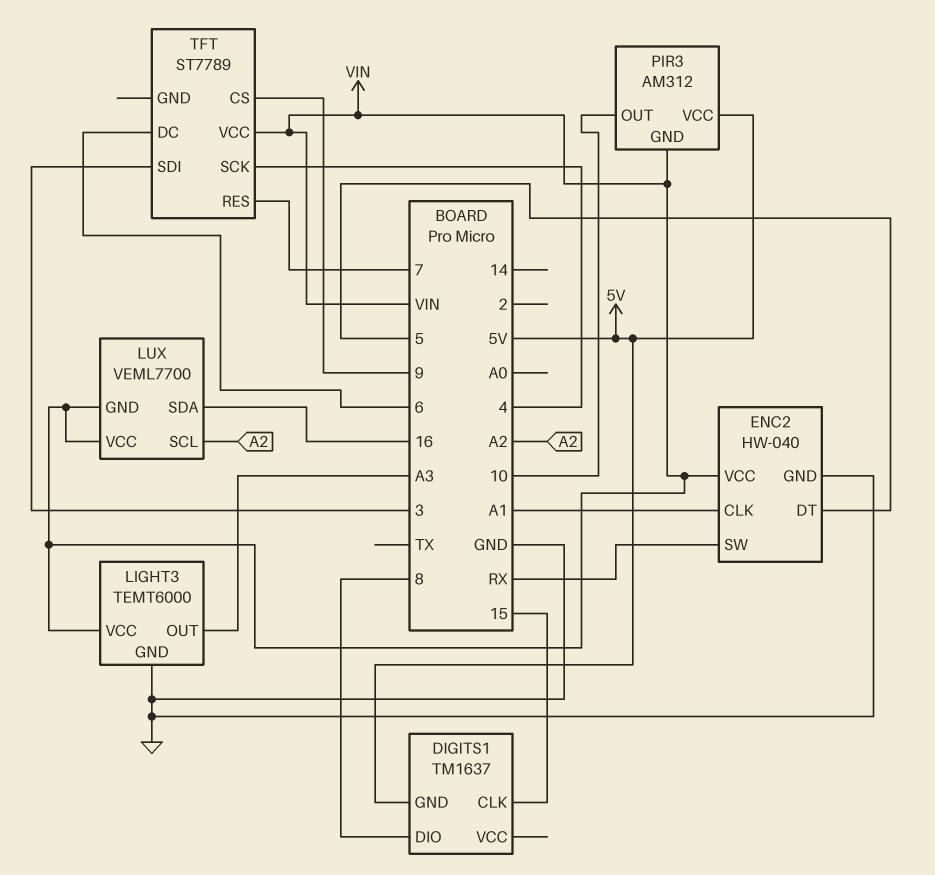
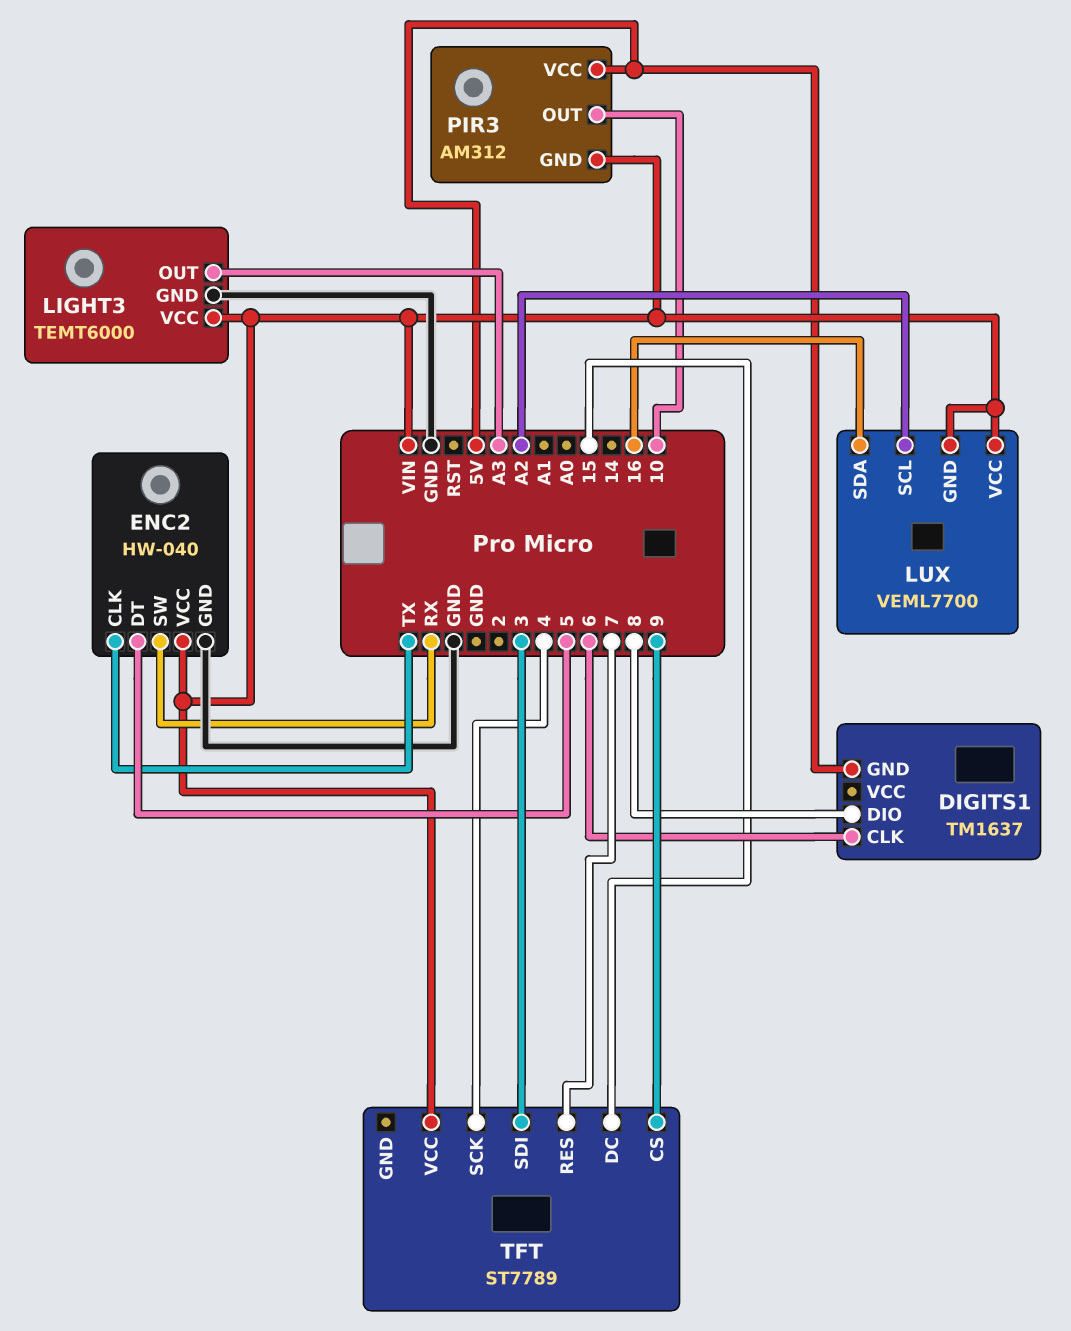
DIGITS1 pin CLK: 15 -> 6
ENC2 pin CLK: A1 -> TX
TFT pin DC: 6 -> 15

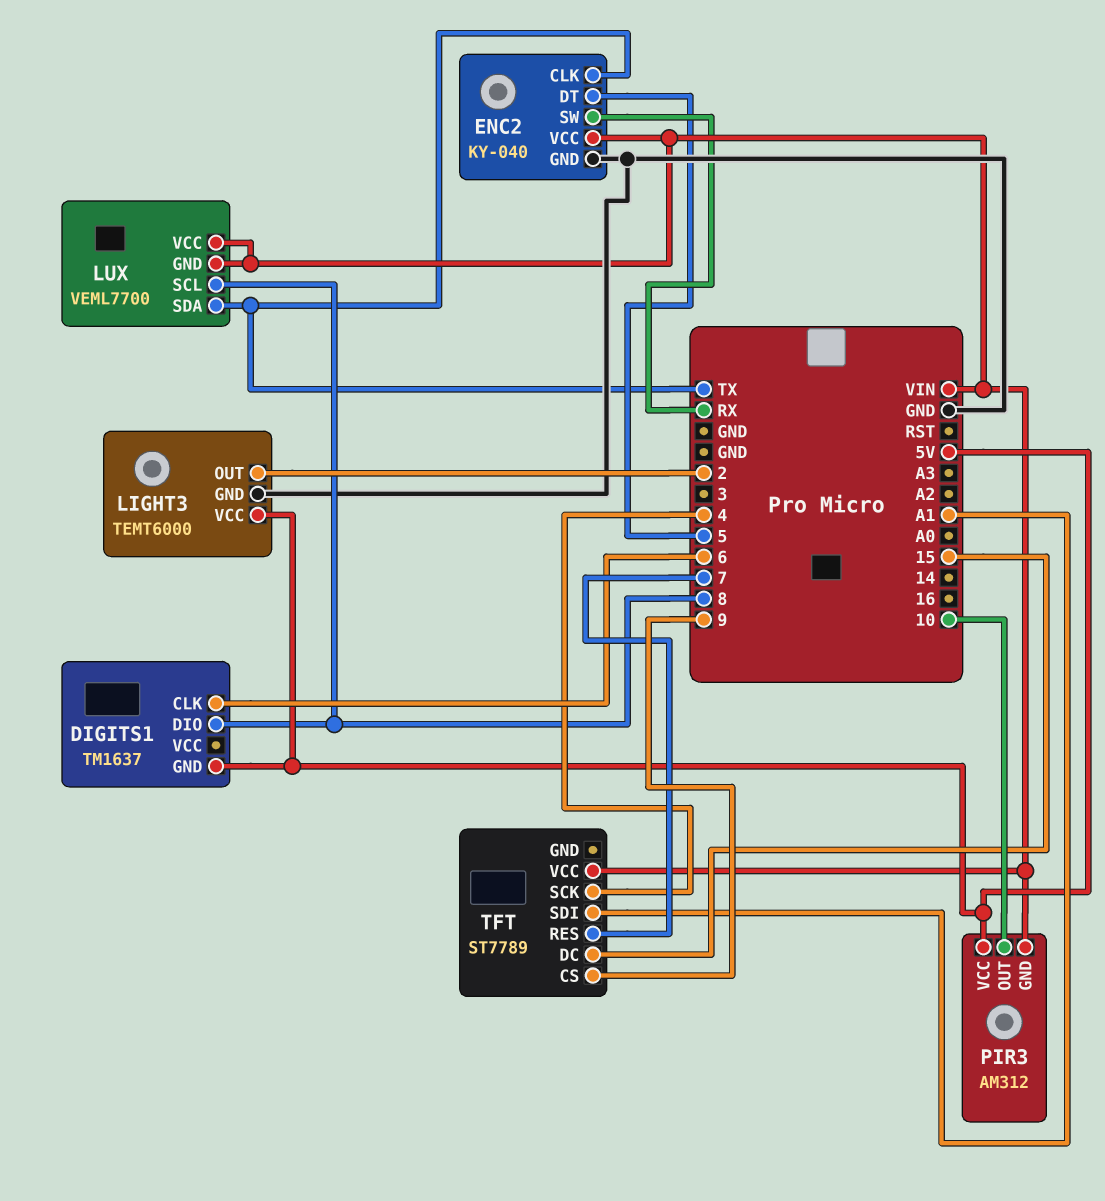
ENC2: HW-040 -> KY-040
LIGHT3 pin OUT: A3 -> 2
LIGHT3 pin VCC: VIN -> 5V
LUX pin SCL: A2 -> 8
LUX pin SDA: 16 -> TX
TFT pin SDI: 3 -> A1

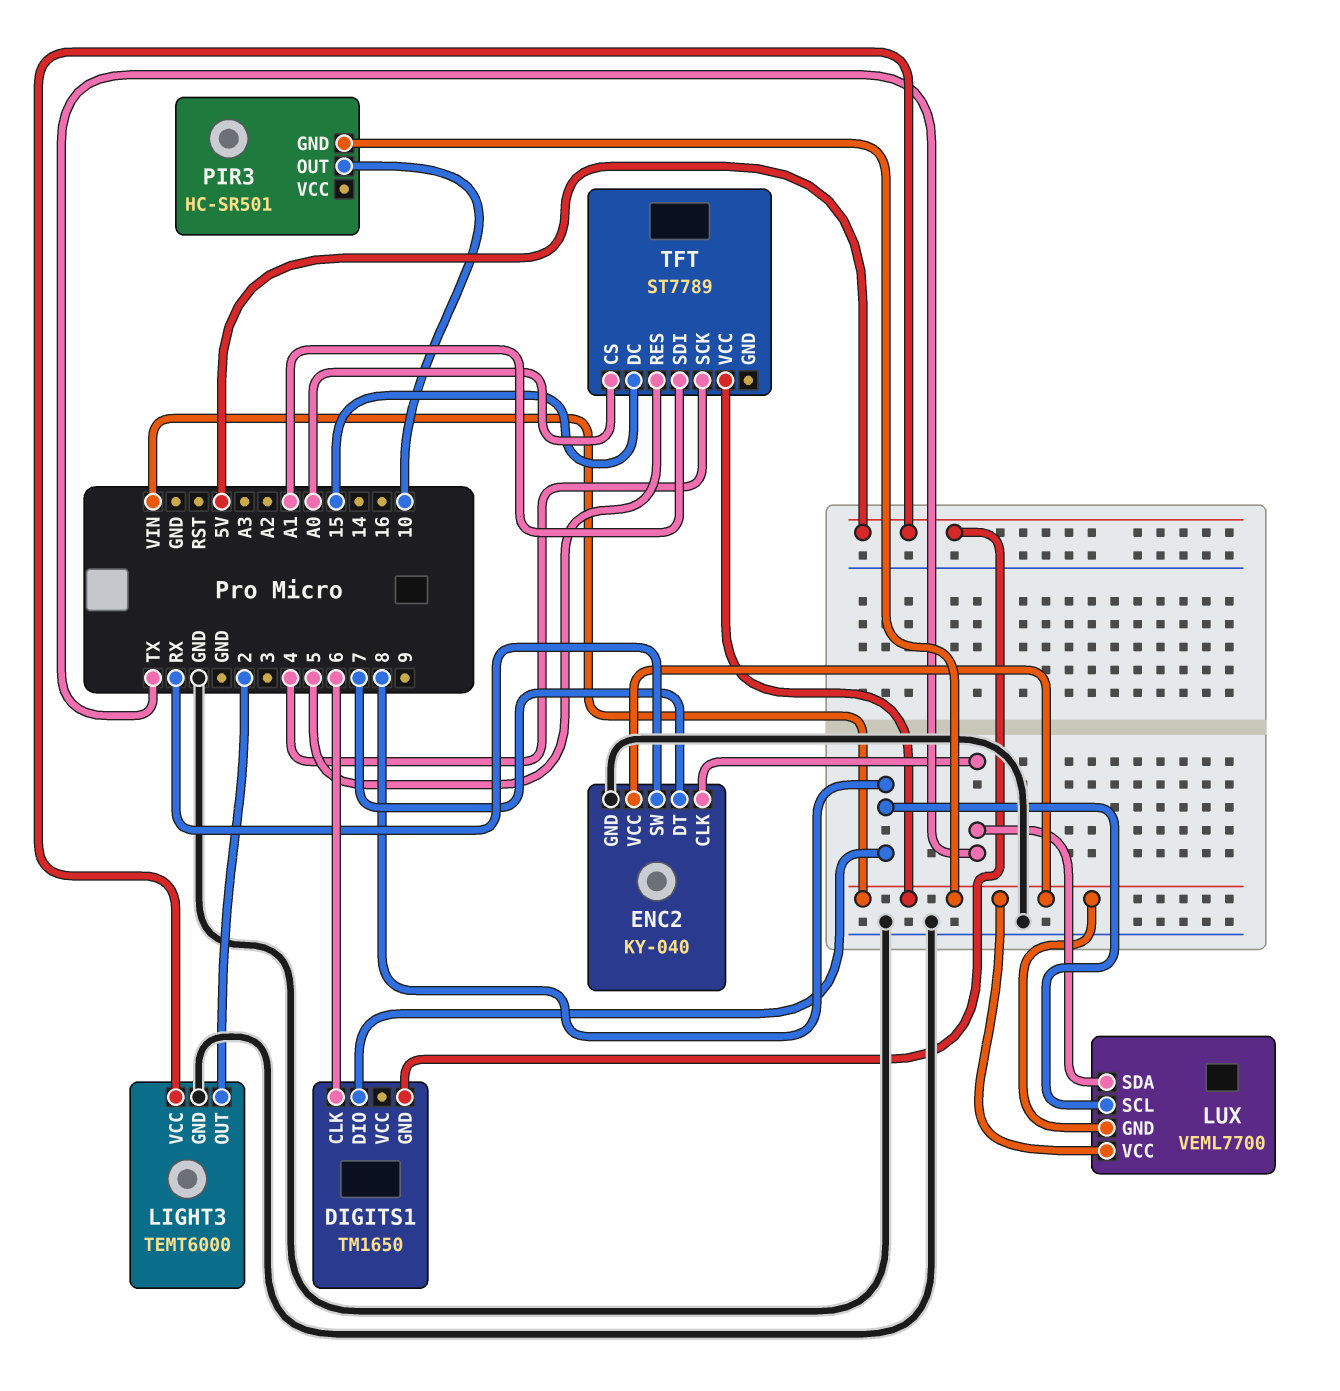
DIGITS1: TM1637 -> TM1650
ENC2 pin DT: 5 -> 7
PIR3: AM312 -> HC-SR501
PIR3 pin VCC: 5V -> none
TFT pin CS: 9 -> A0
TFT pin RES: 7 -> 5

